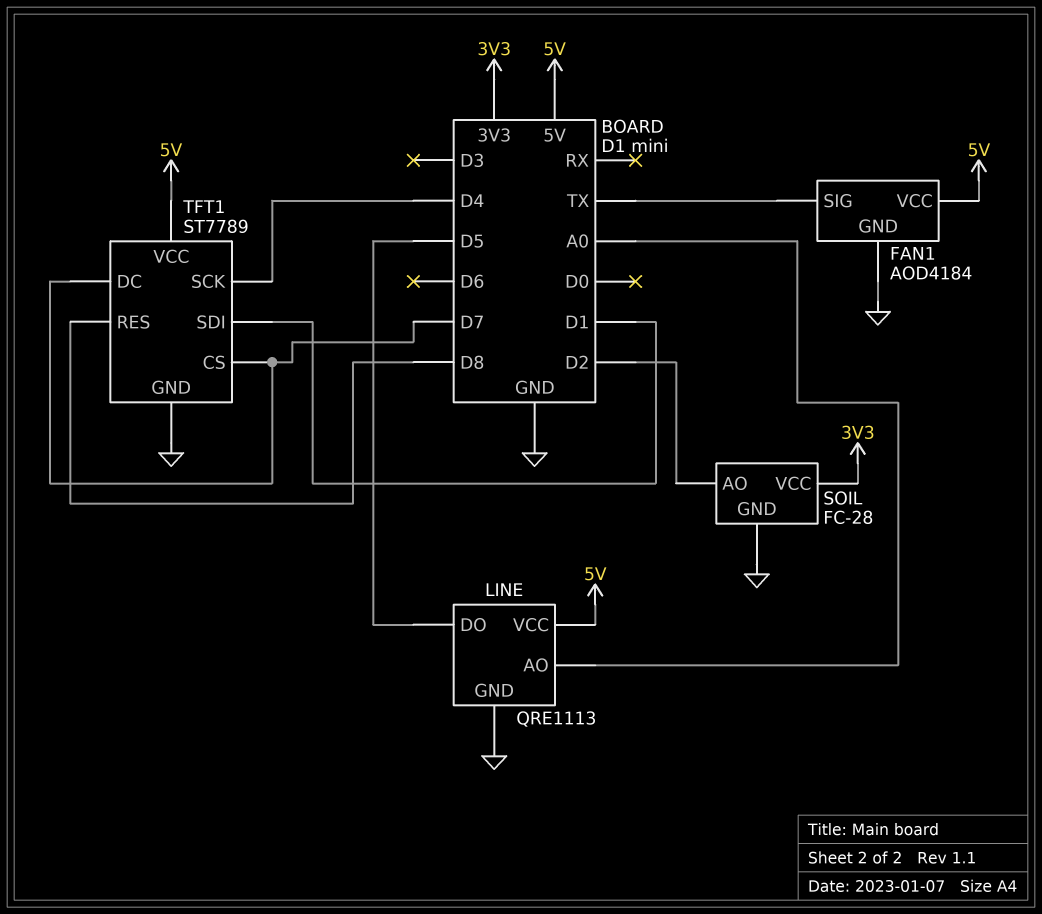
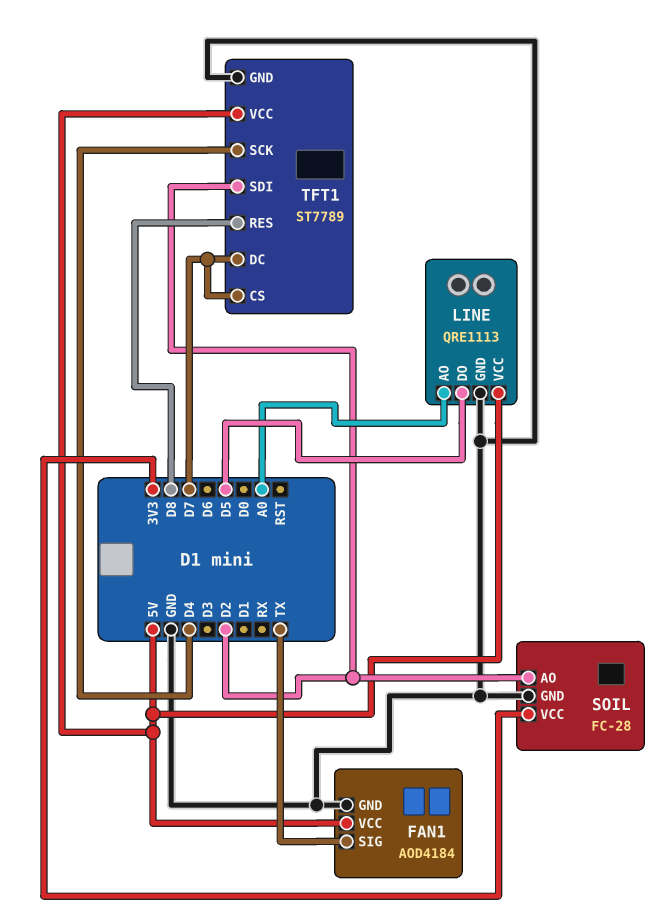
TFT1 pin SDI: D1 -> D2

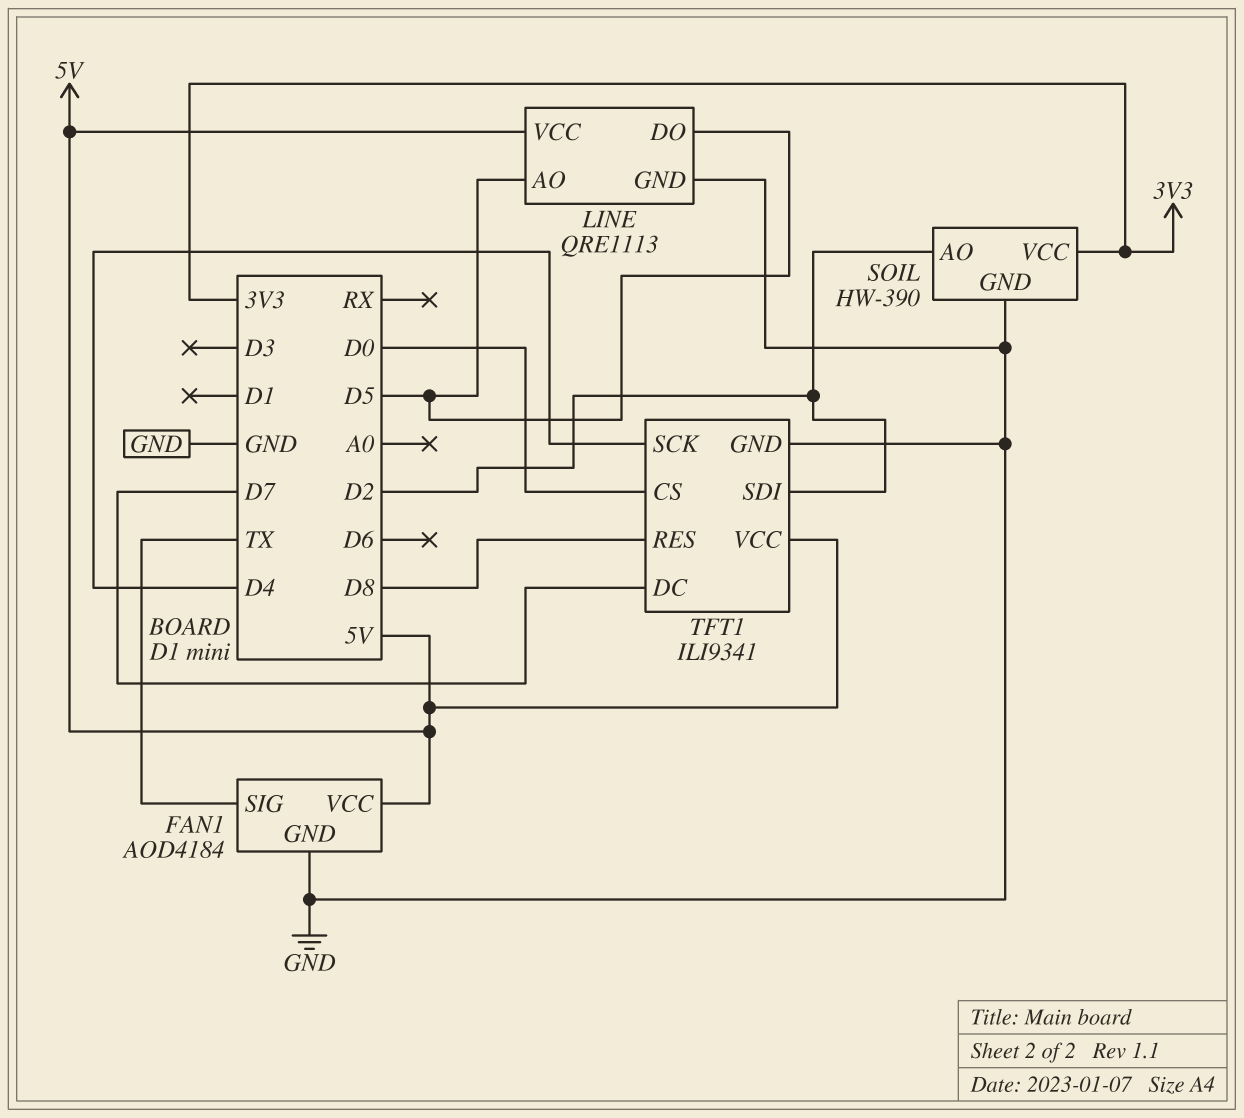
LINE pin AO: A0 -> D5
SOIL: FC-28 -> HW-390
TFT1: ST7789 -> ILI9341
TFT1 pin CS: D7 -> D0

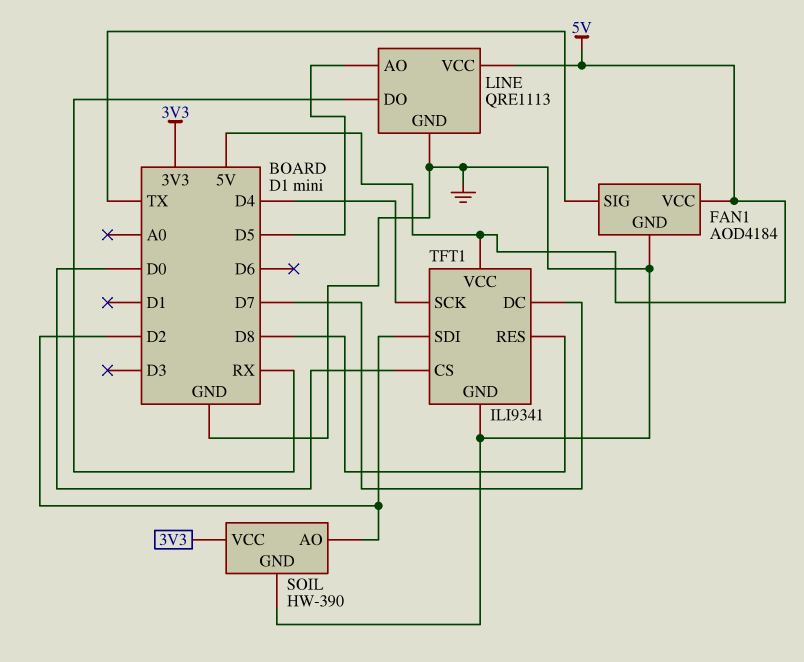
LINE pin DO: D5 -> RX

